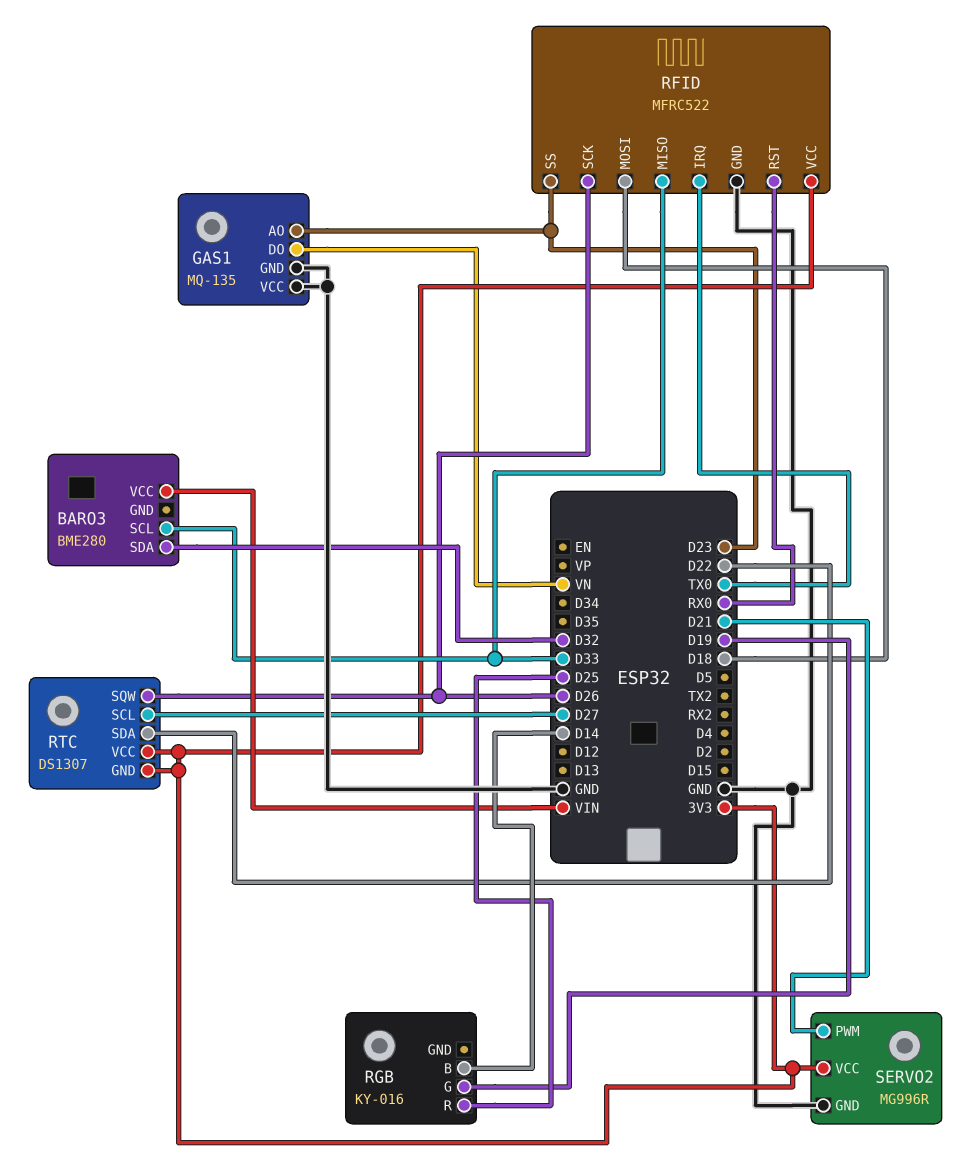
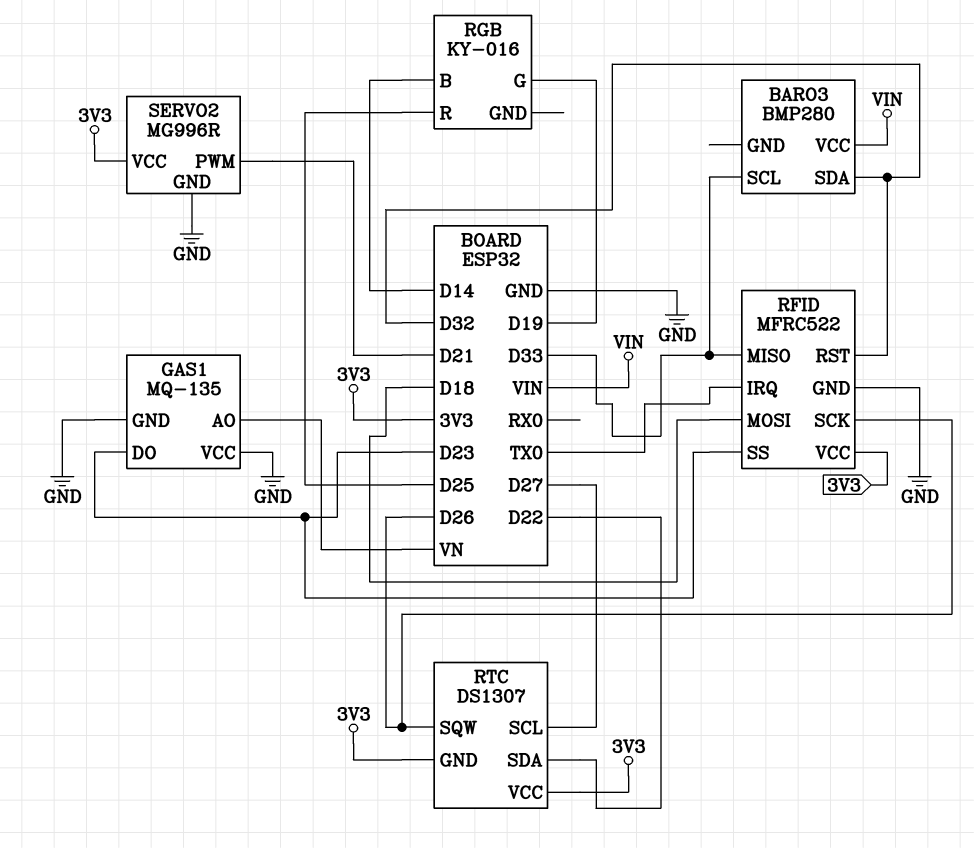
BARO3: BME280 -> BMP280
GAS1 pin AO: D23 -> VN
GAS1 pin DO: VN -> D23
RFID pin RST: RX0 -> D32

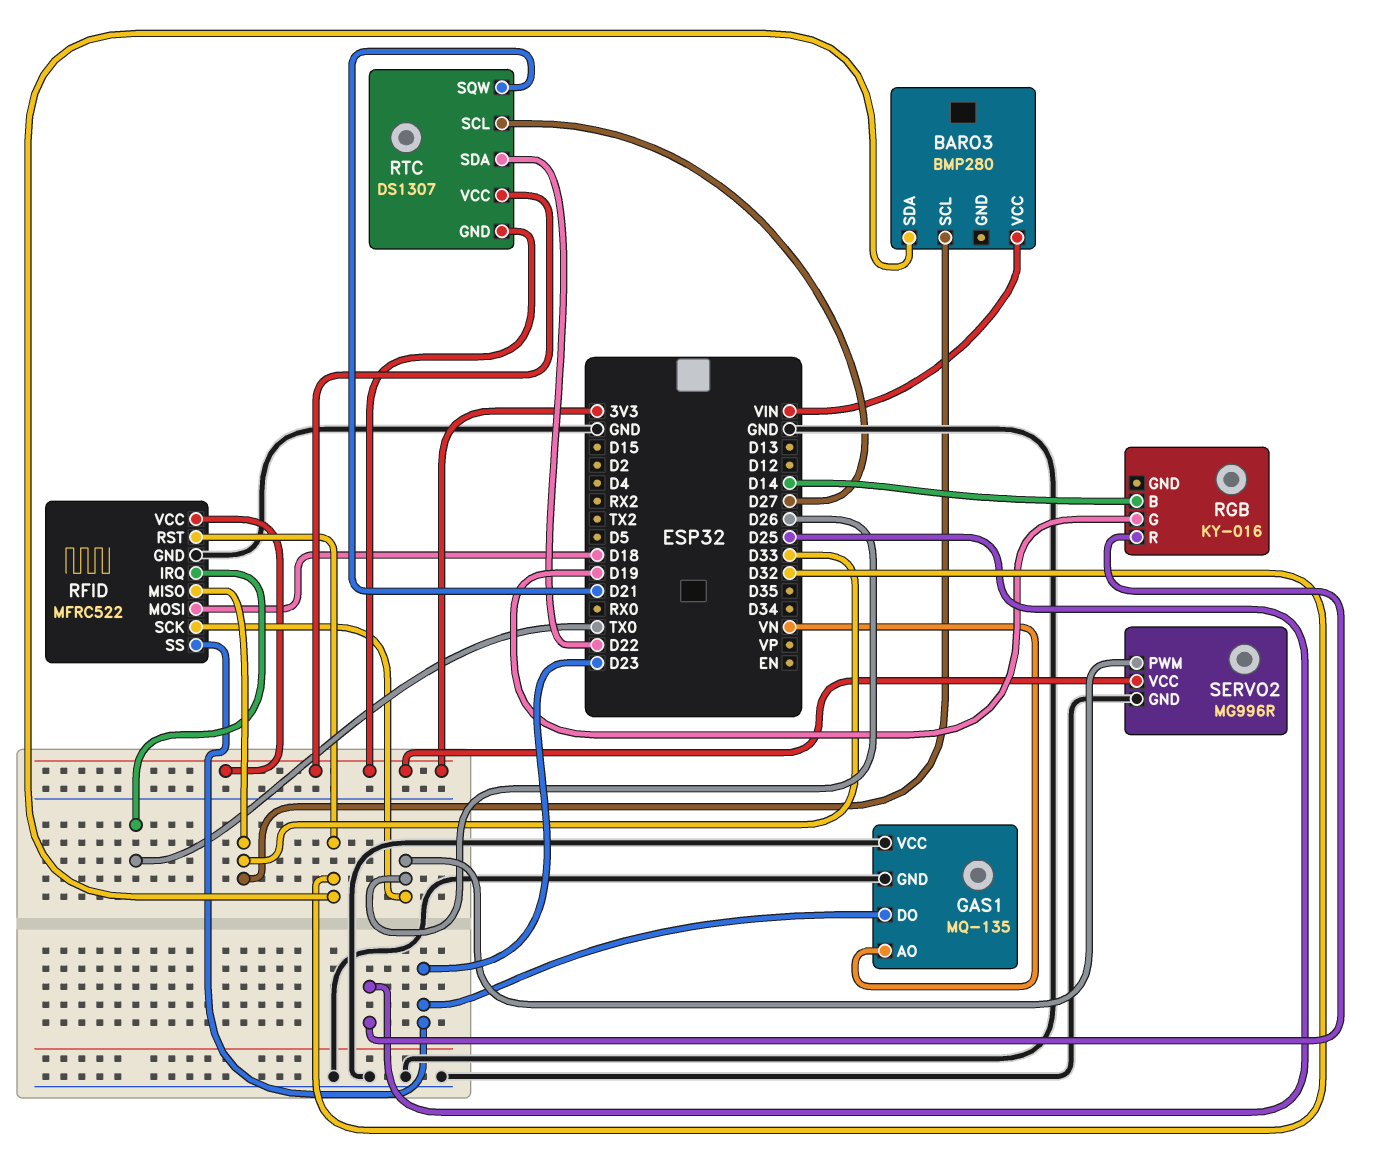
RTC pin SQW: D26 -> D21
SERVO2 pin PWM: D21 -> D26

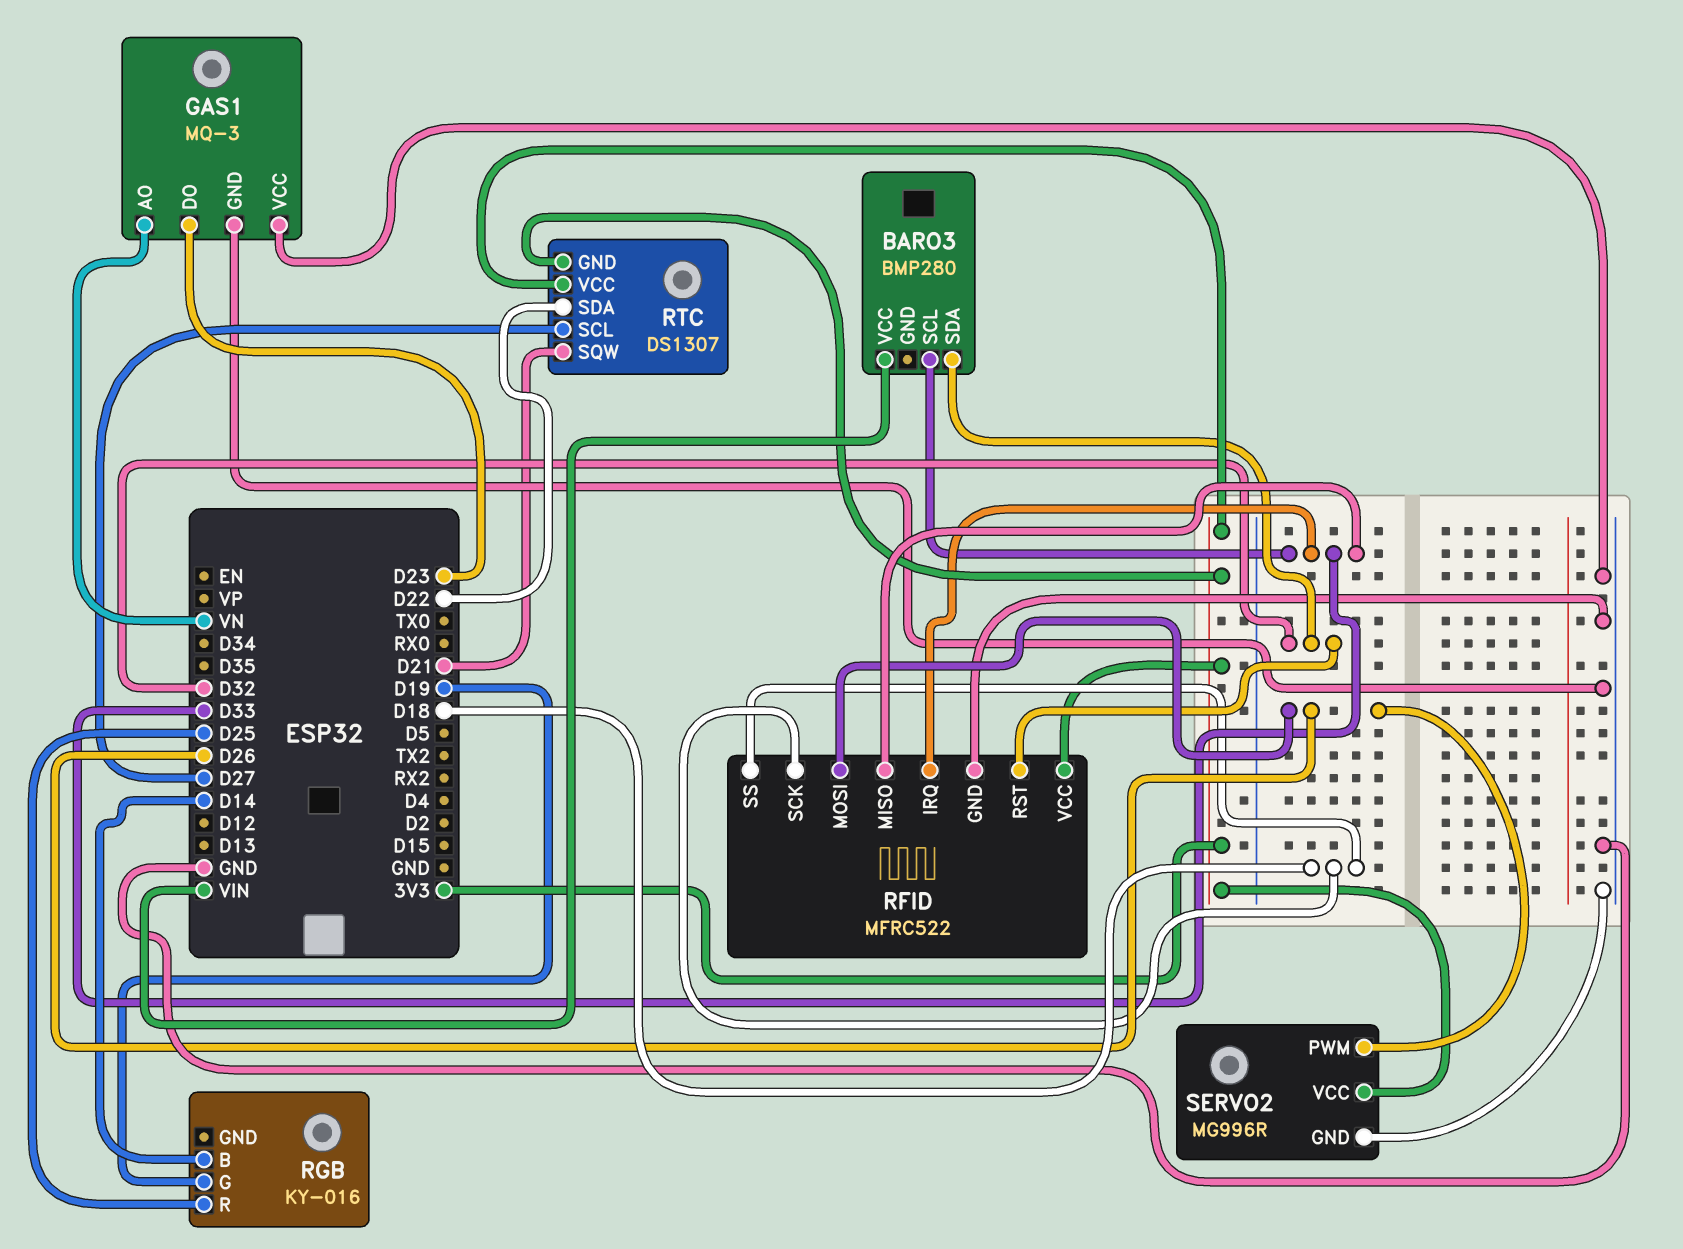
GAS1: MQ-135 -> MQ-3
RFID pin IRQ: TX0 -> D33
RFID pin MOSI: D18 -> D26
RFID pin SCK: D26 -> D18
RFID pin SS: D23 -> D18

